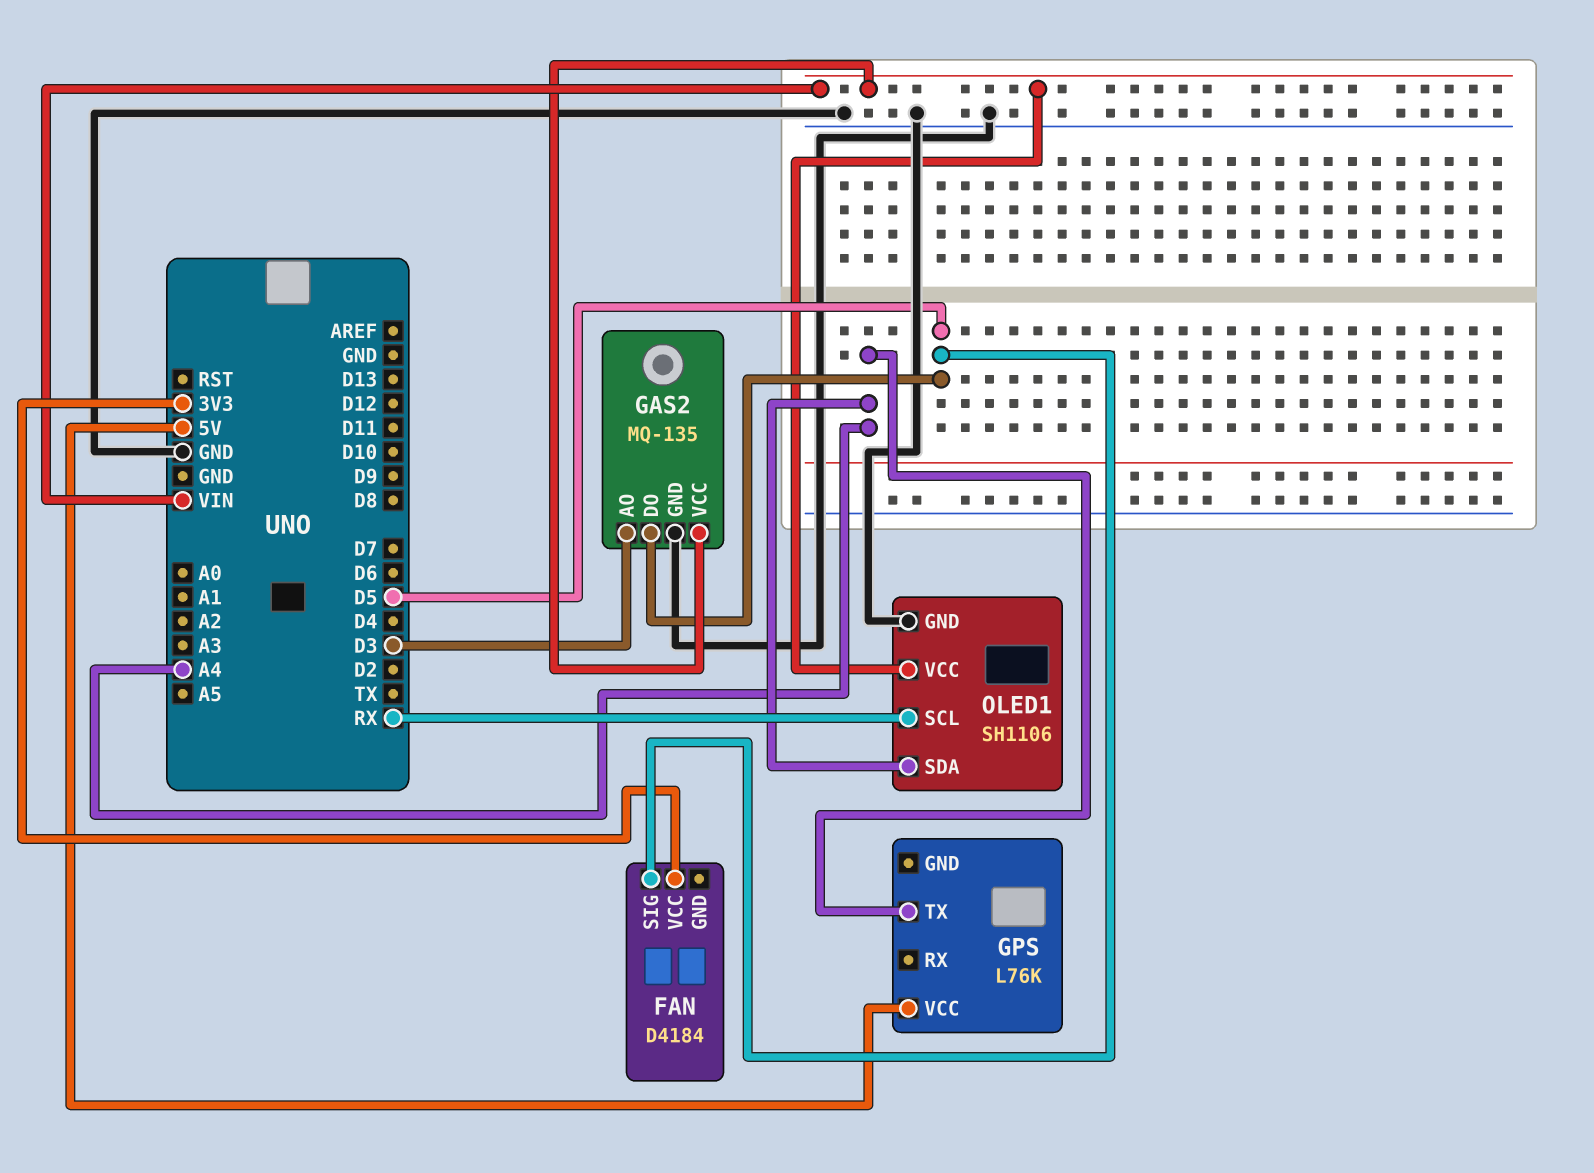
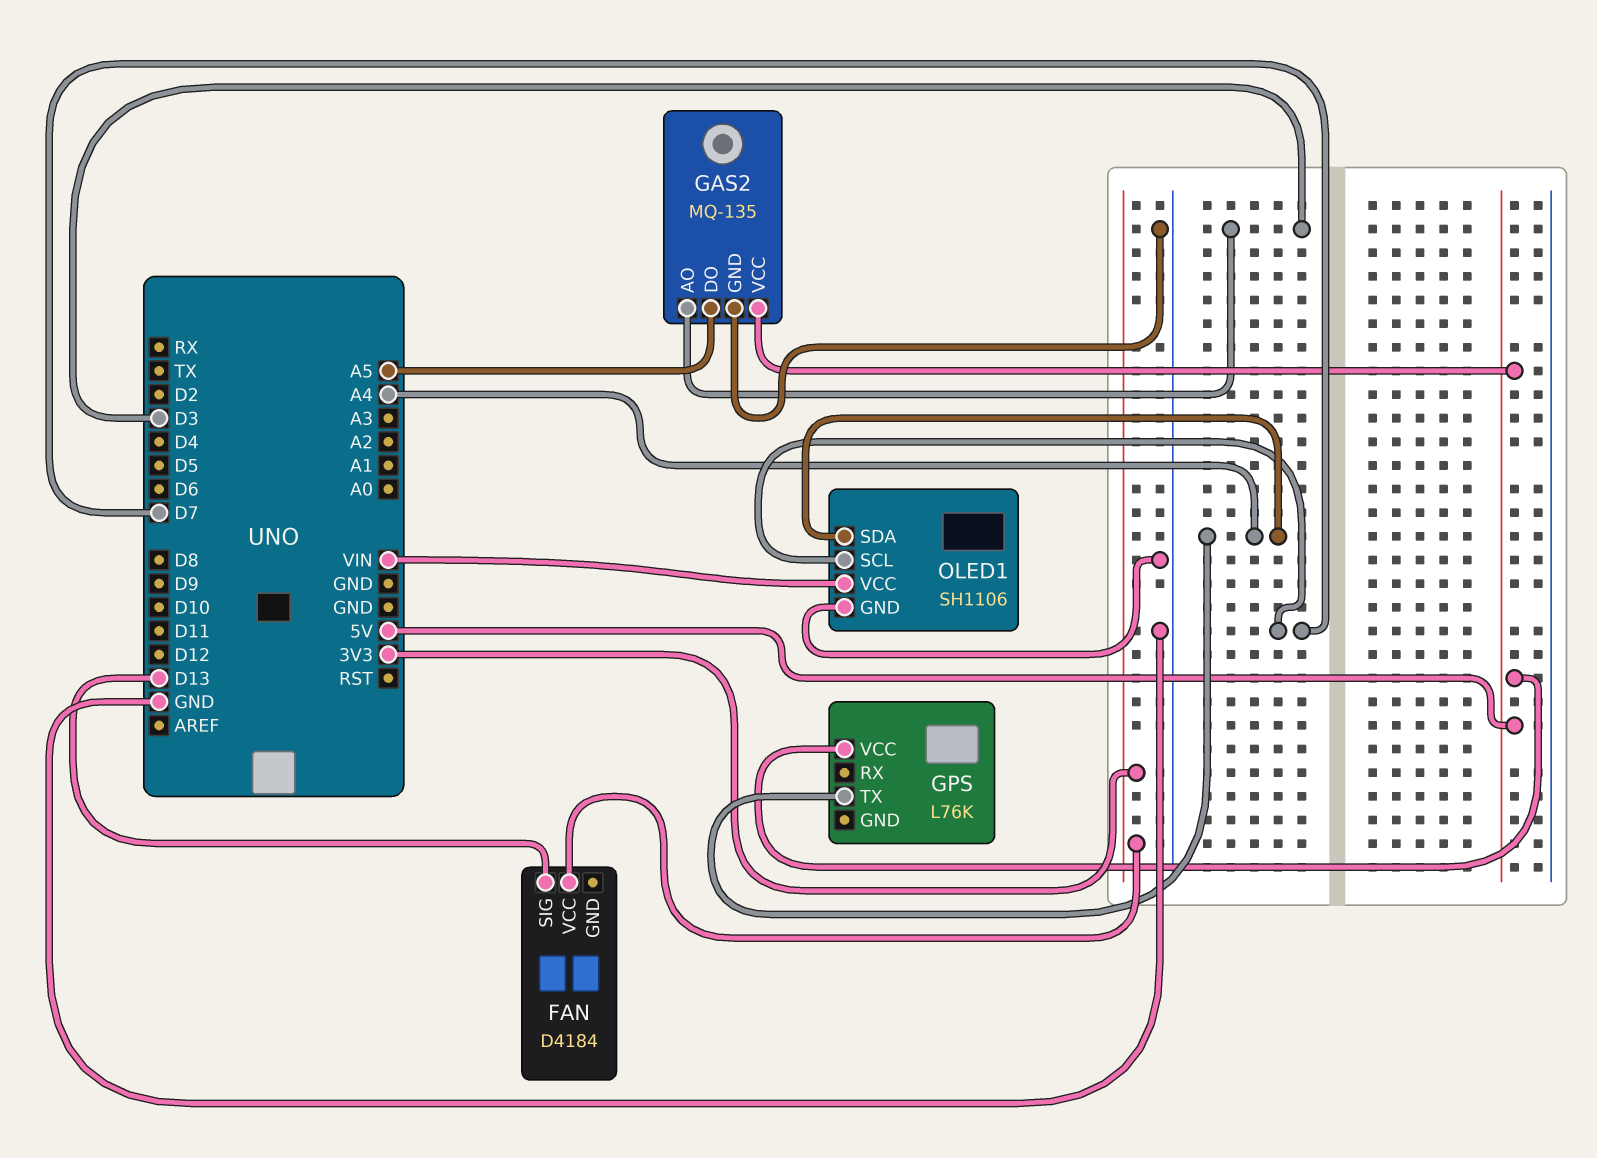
FAN pin SIG: D5 -> D13
GAS2 pin DO: D5 -> A5
GAS2 pin VCC: VIN -> 5V
OLED1 pin SCL: RX -> D7

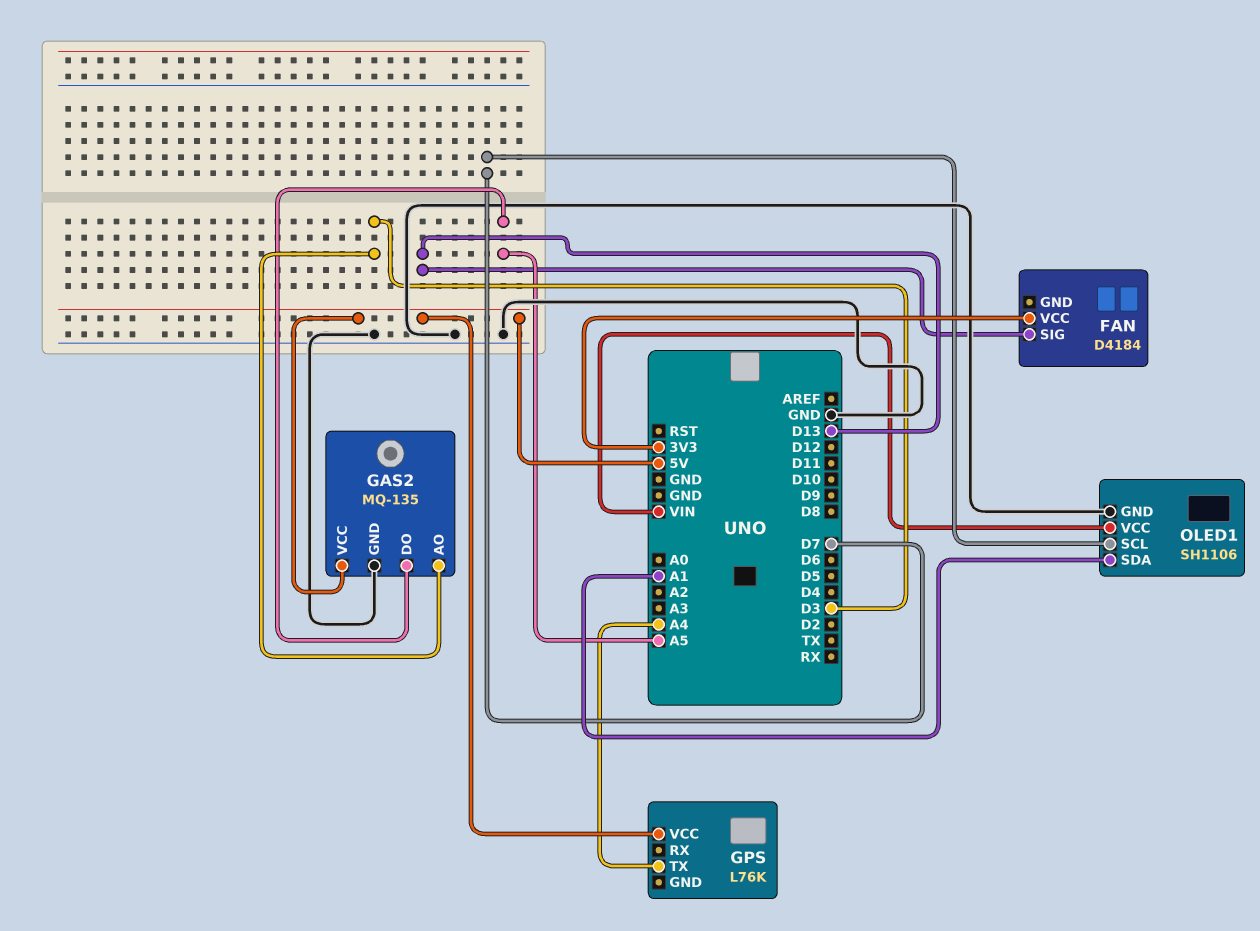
OLED1 pin SDA: A4 -> A1

